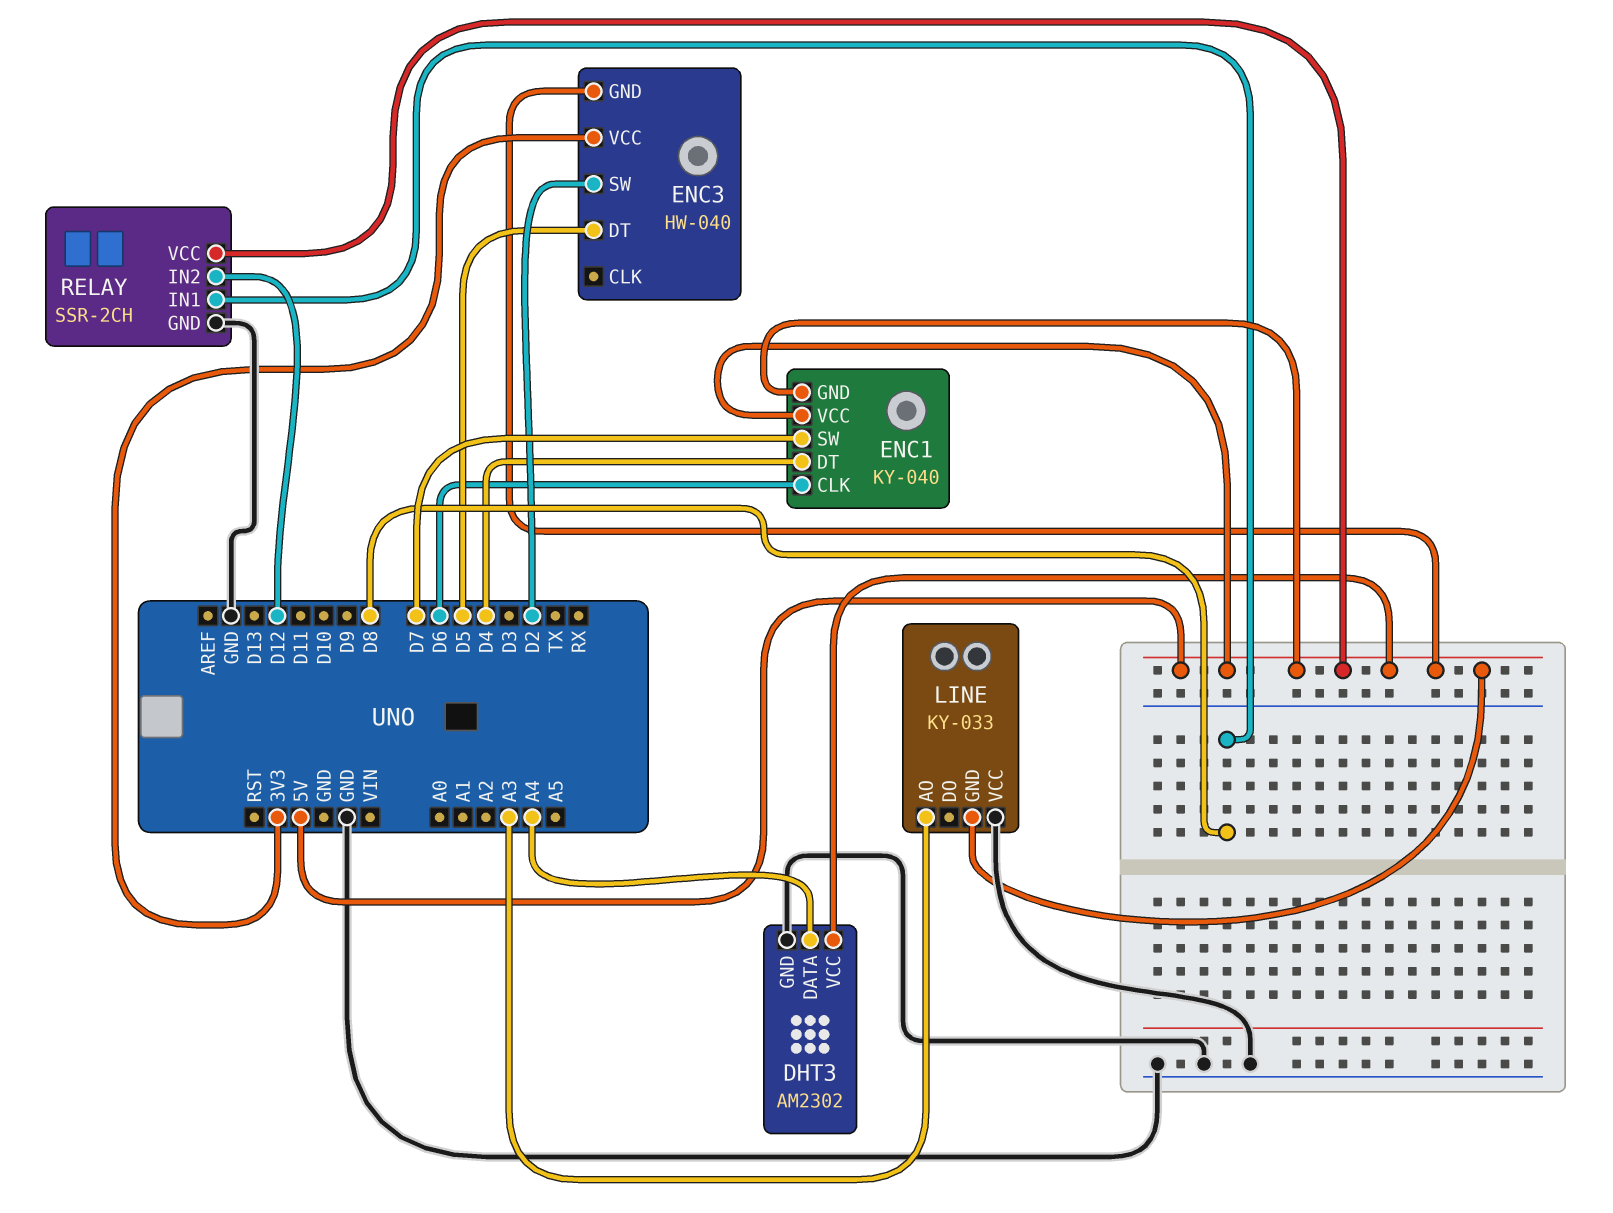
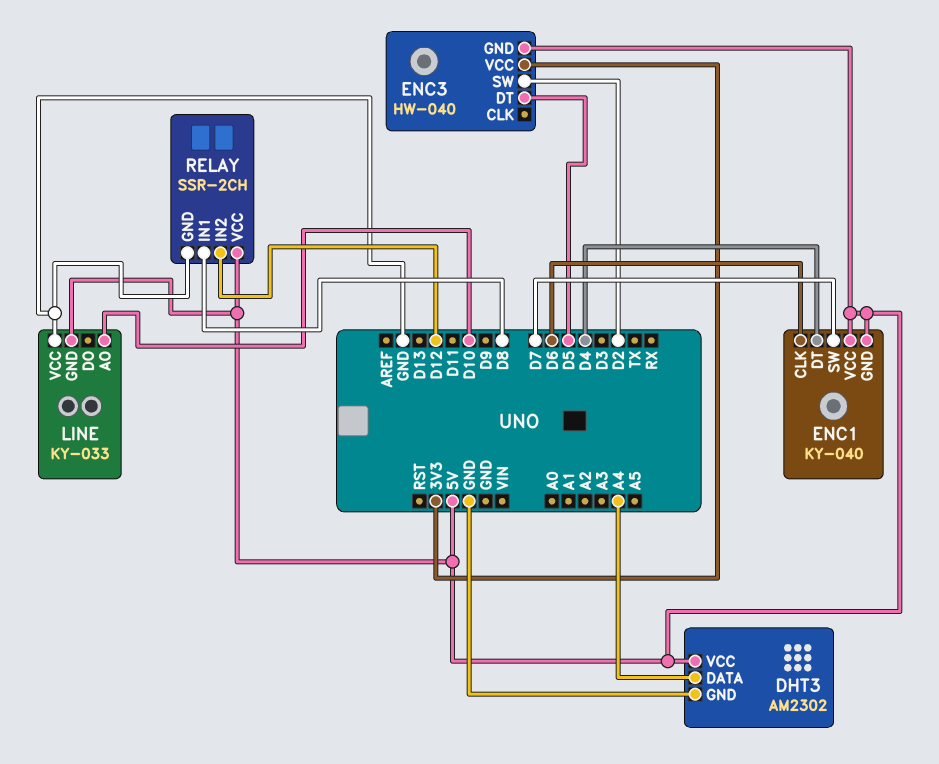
LINE pin AO: A3 -> D10

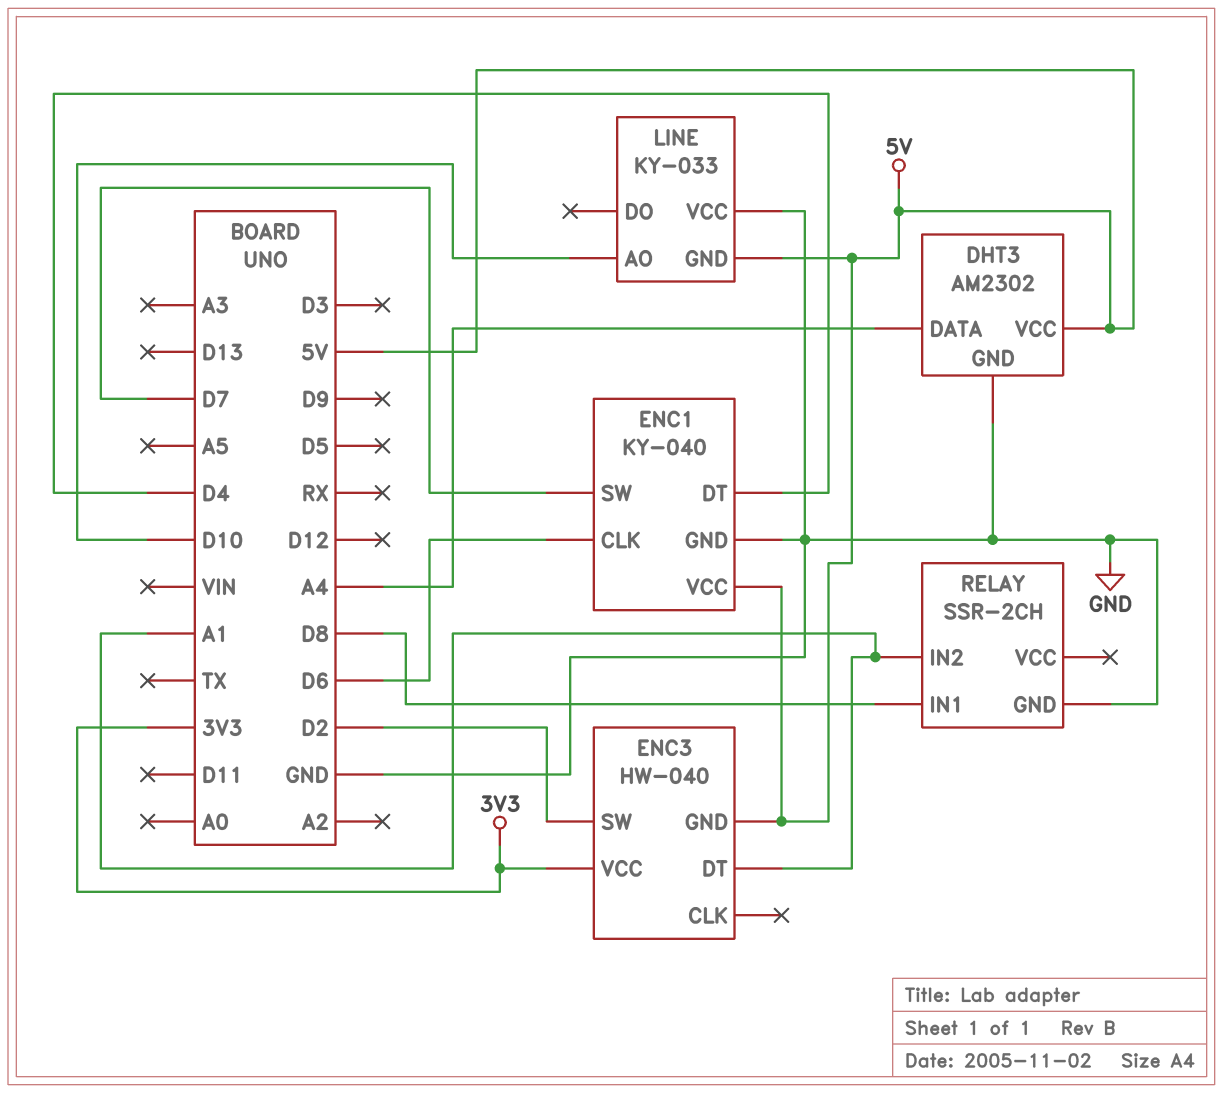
ENC1 pin GND: 5V -> GND
ENC3 pin DT: D5 -> A1
RELAY pin IN2: D12 -> A1
RELAY pin VCC: 5V -> none

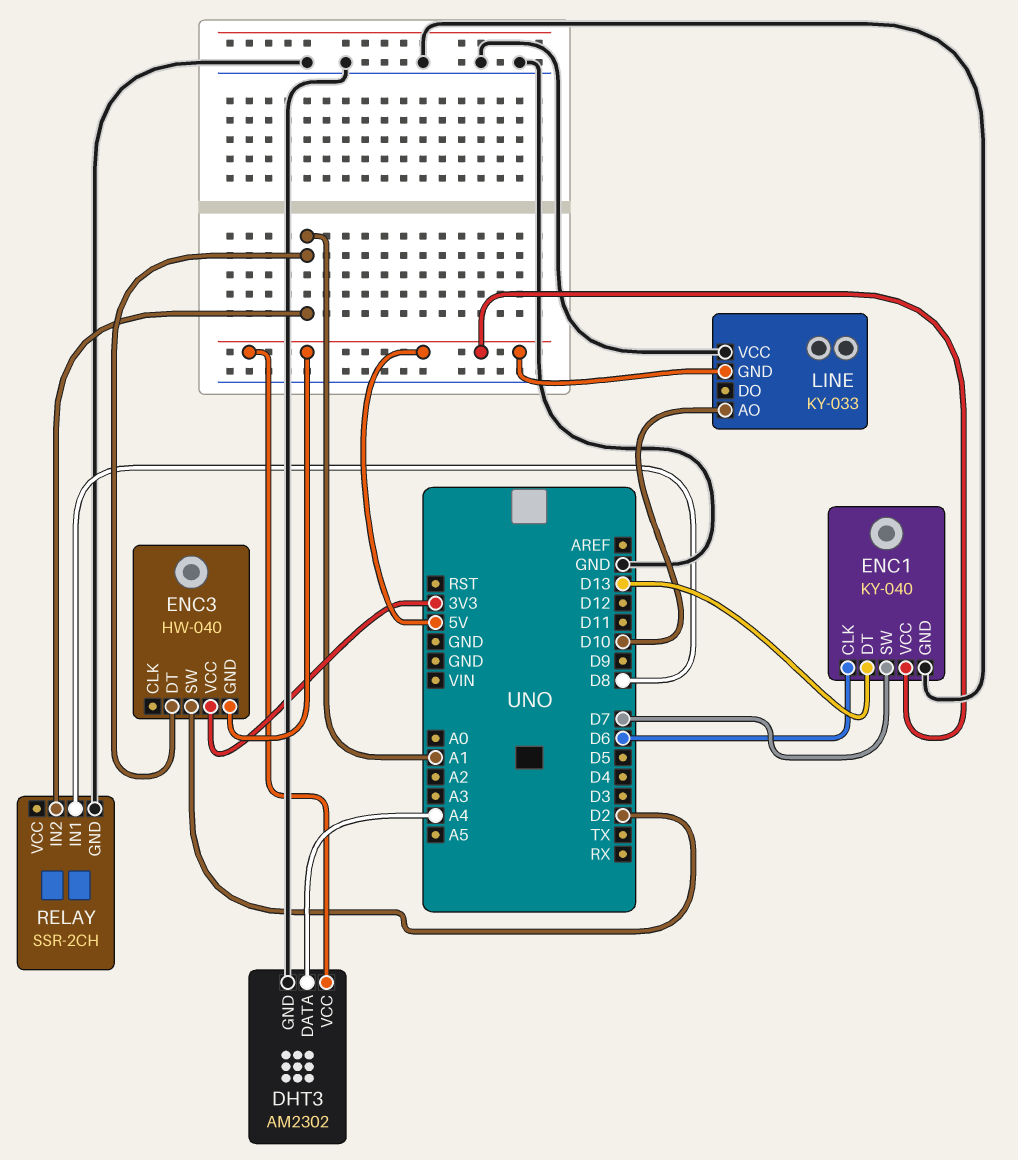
ENC1 pin DT: D4 -> D13

